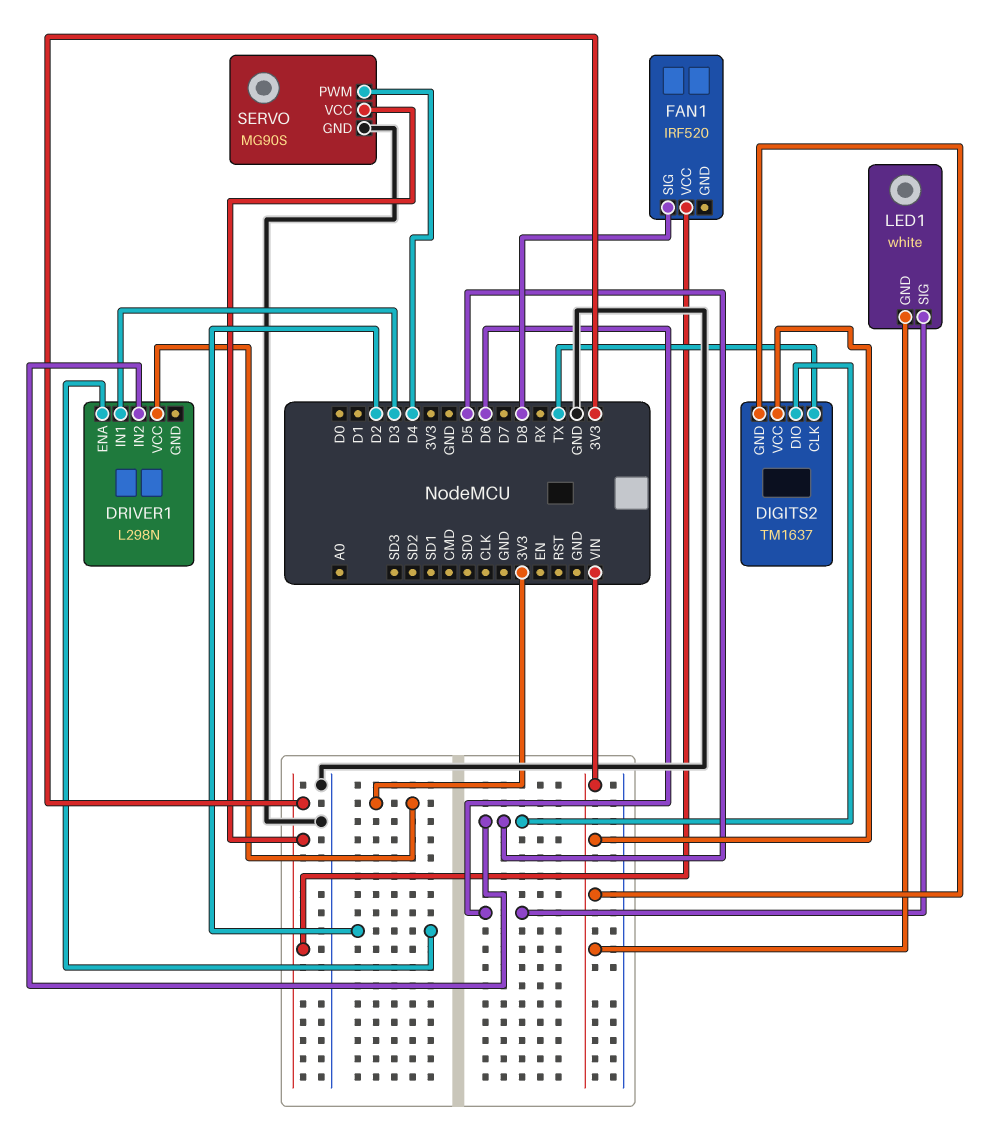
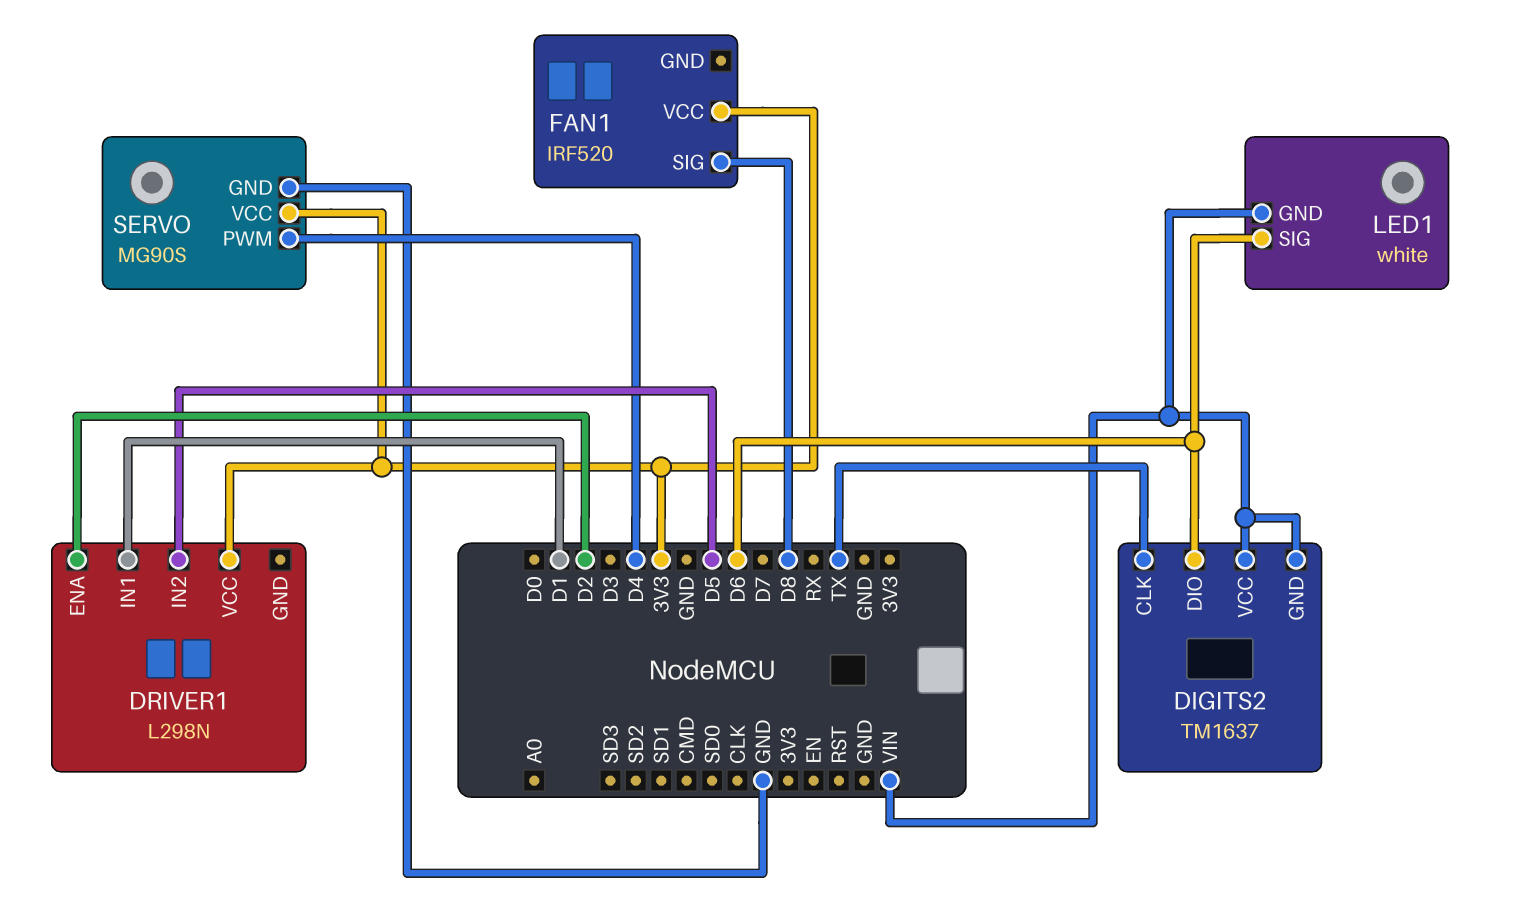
DIGITS2 pin DIO: D5 -> D6
DRIVER1 pin IN1: D3 -> D1

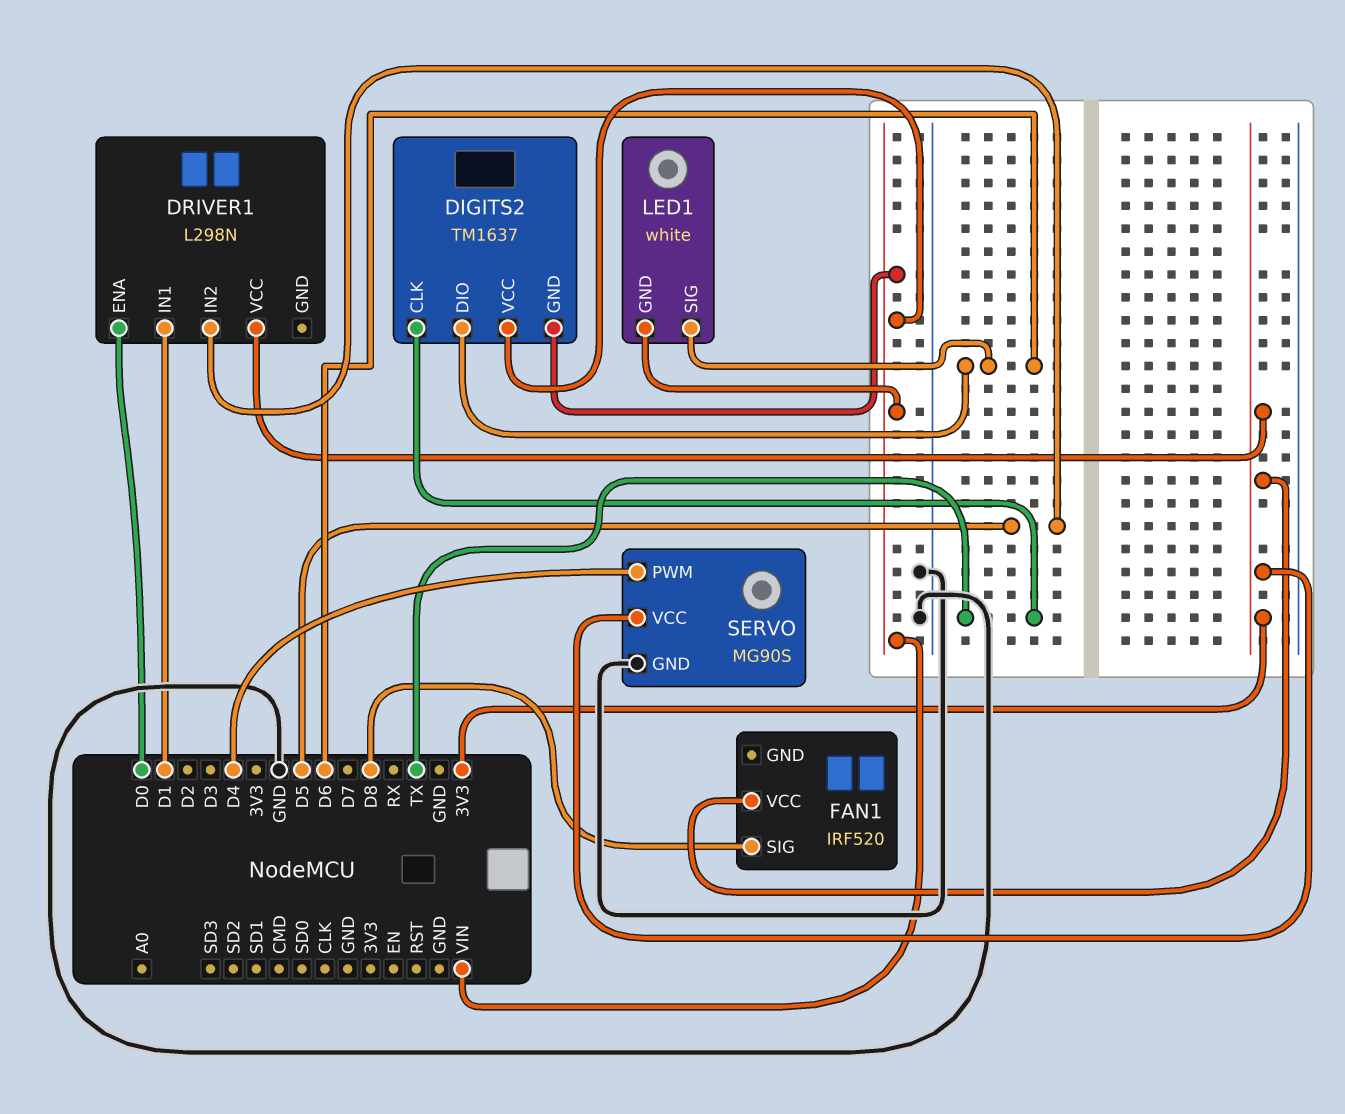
DRIVER1 pin ENA: D2 -> D0

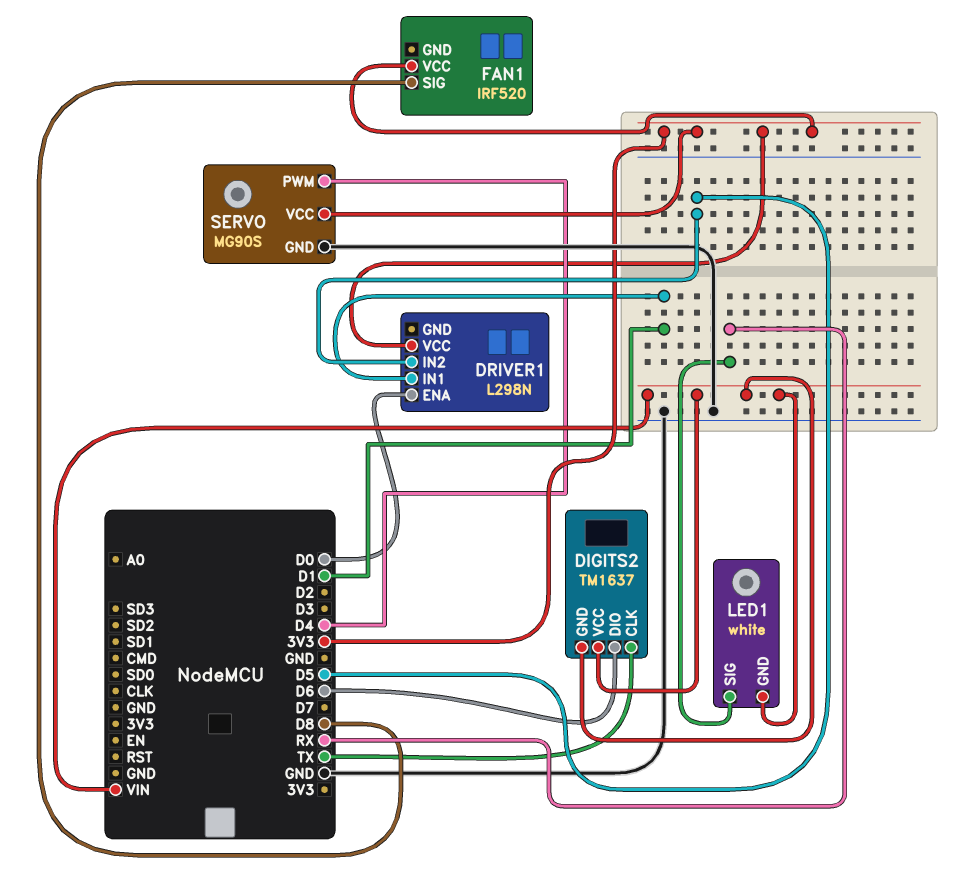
LED1 pin SIG: D6 -> RX

